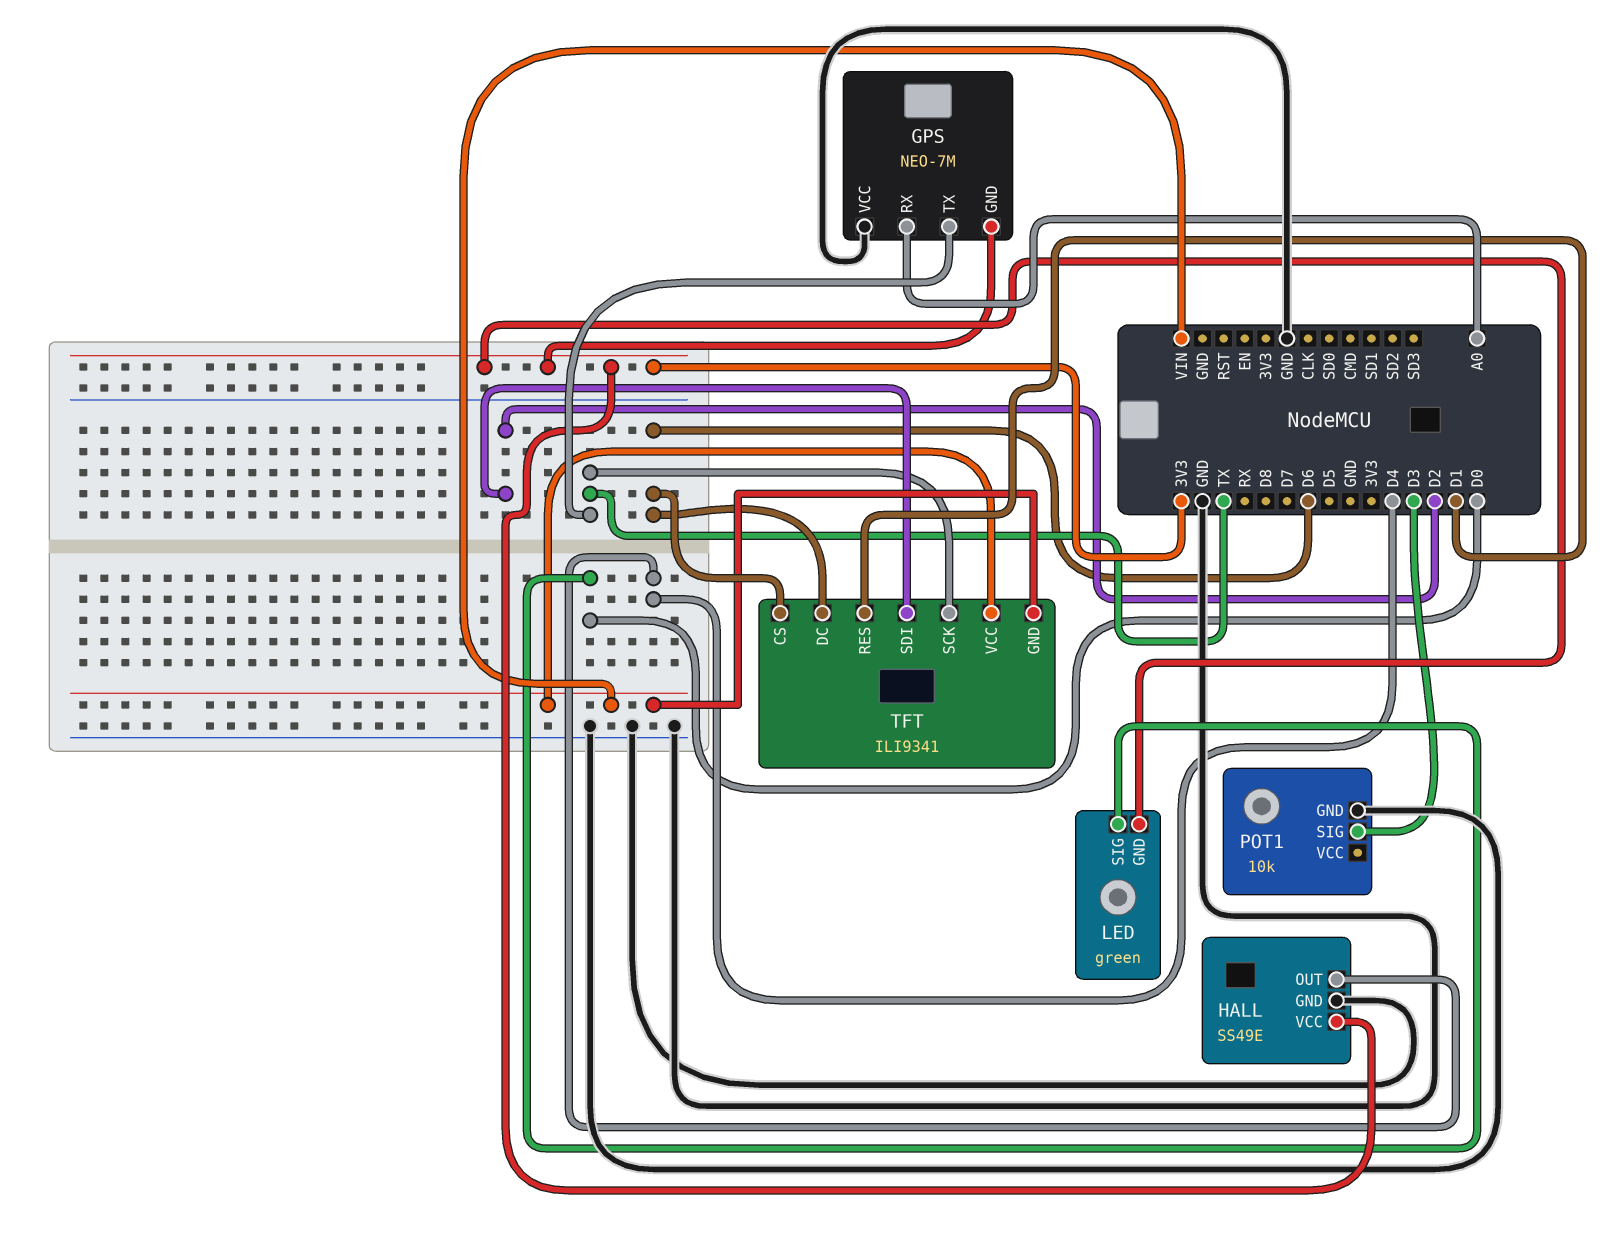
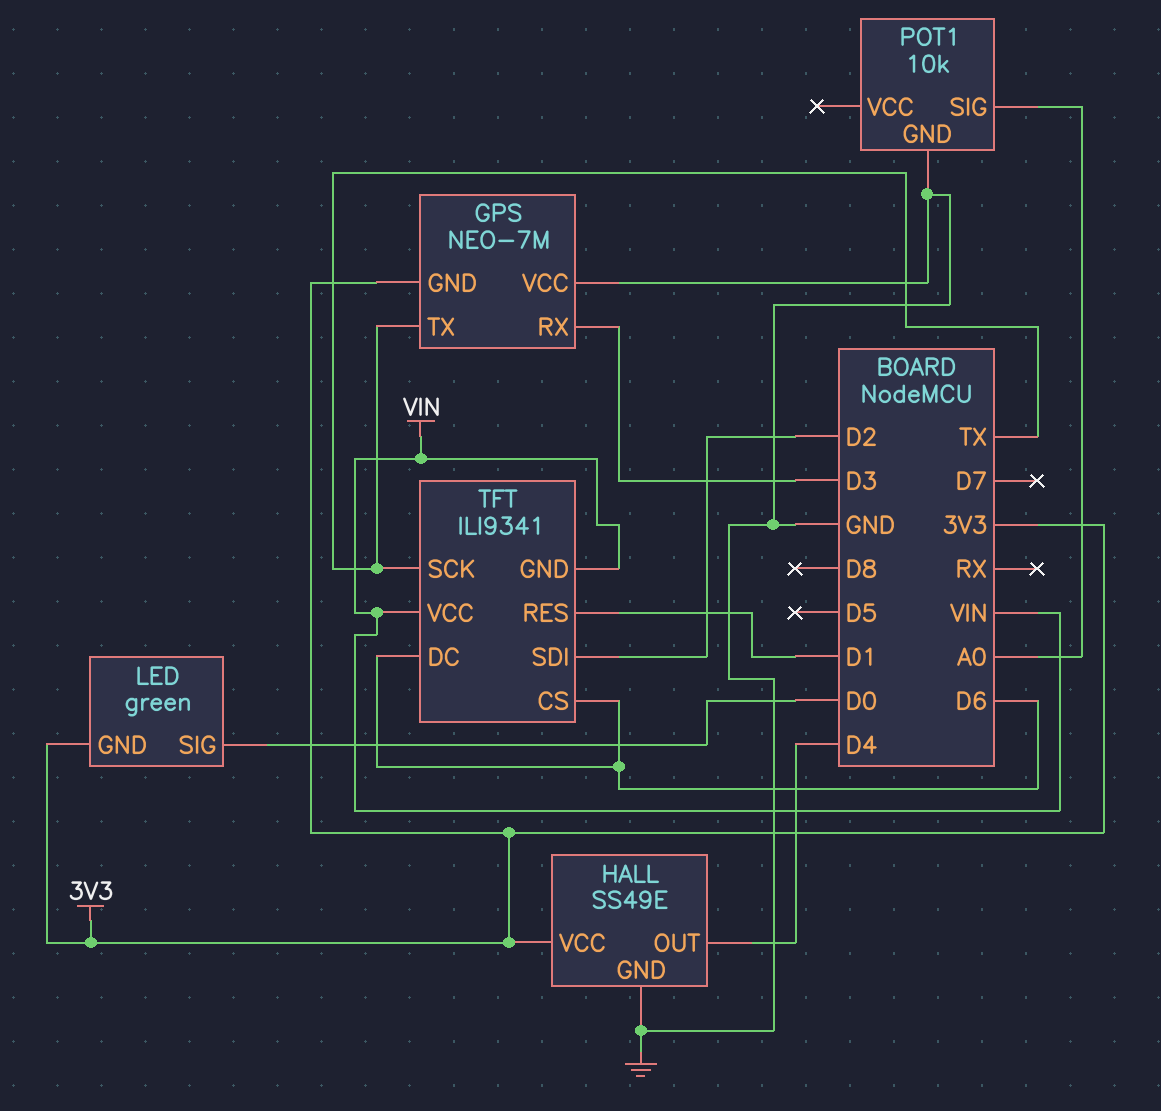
GPS pin RX: A0 -> D3
POT1 pin SIG: D3 -> A0

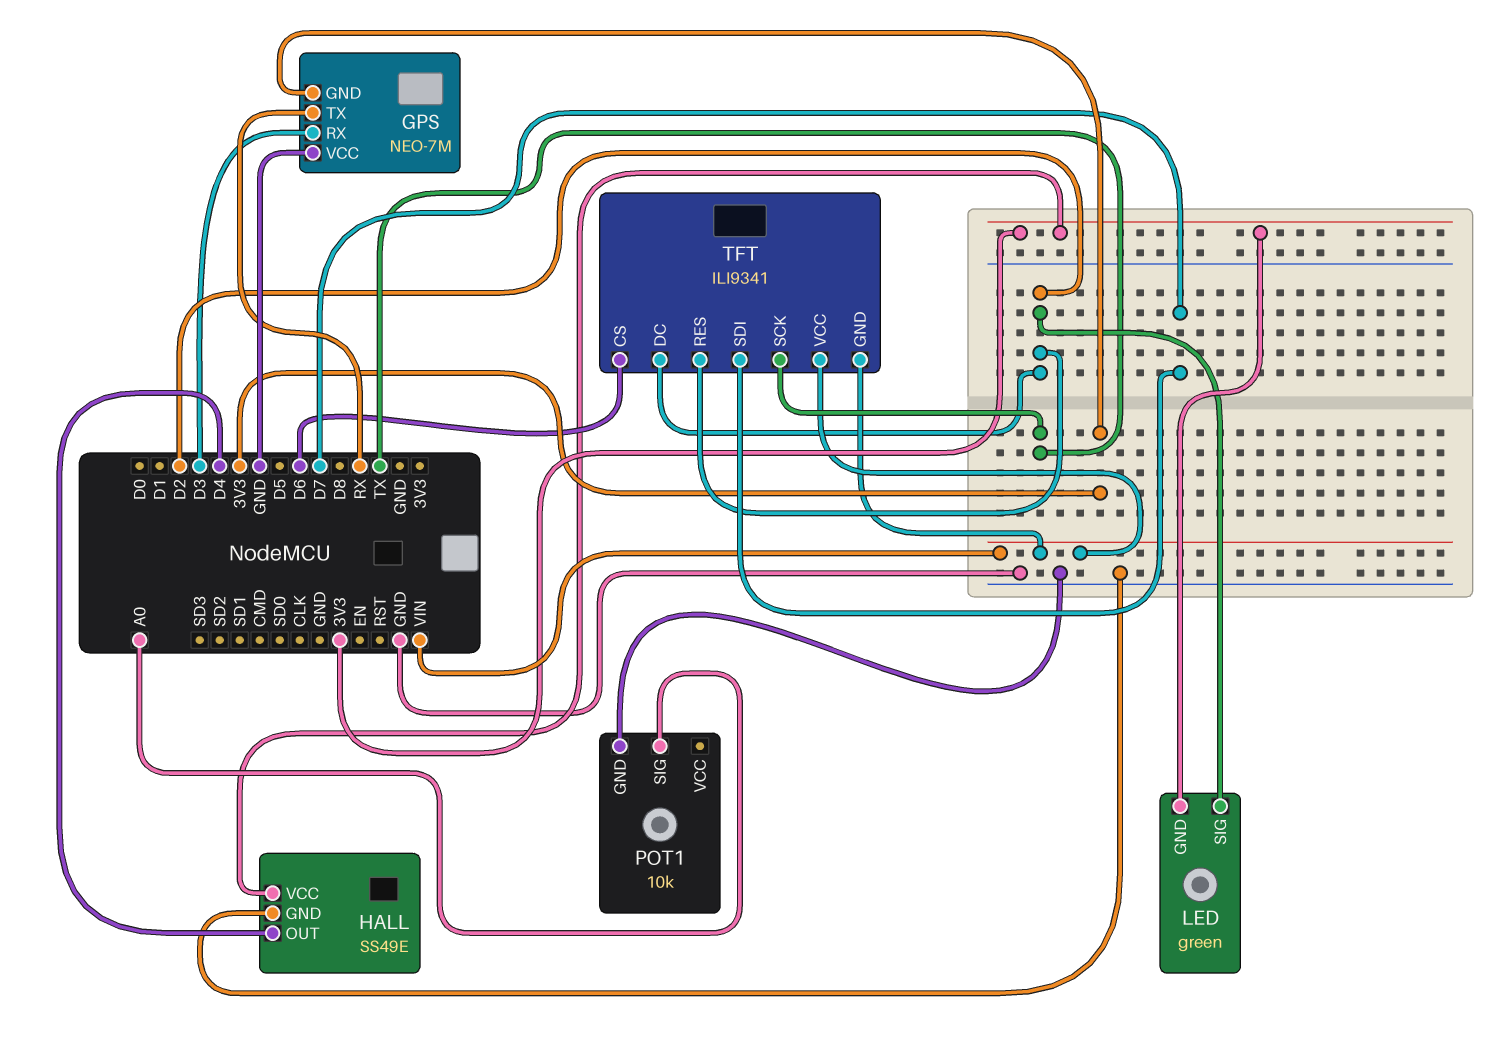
GPS pin TX: TX -> RX
LED pin SIG: D0 -> D2
TFT pin DC: D6 -> D2
TFT pin RES: D1 -> D2
TFT pin SDI: D2 -> D7

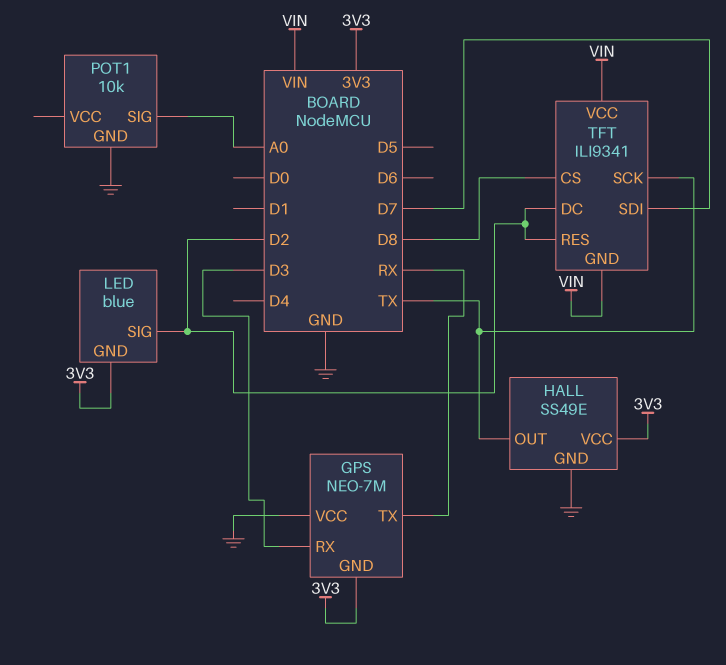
HALL pin OUT: D4 -> TX
LED: green -> blue
TFT pin CS: D6 -> D8

